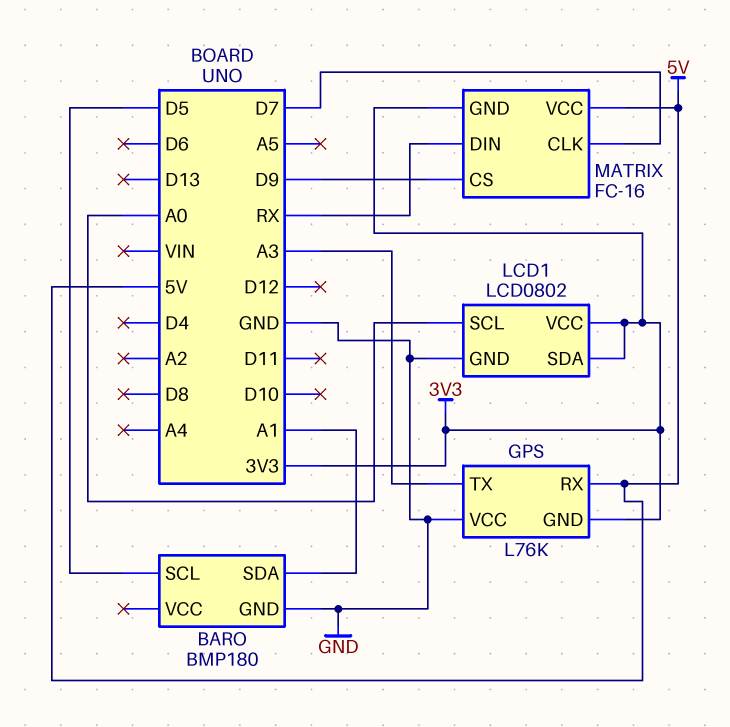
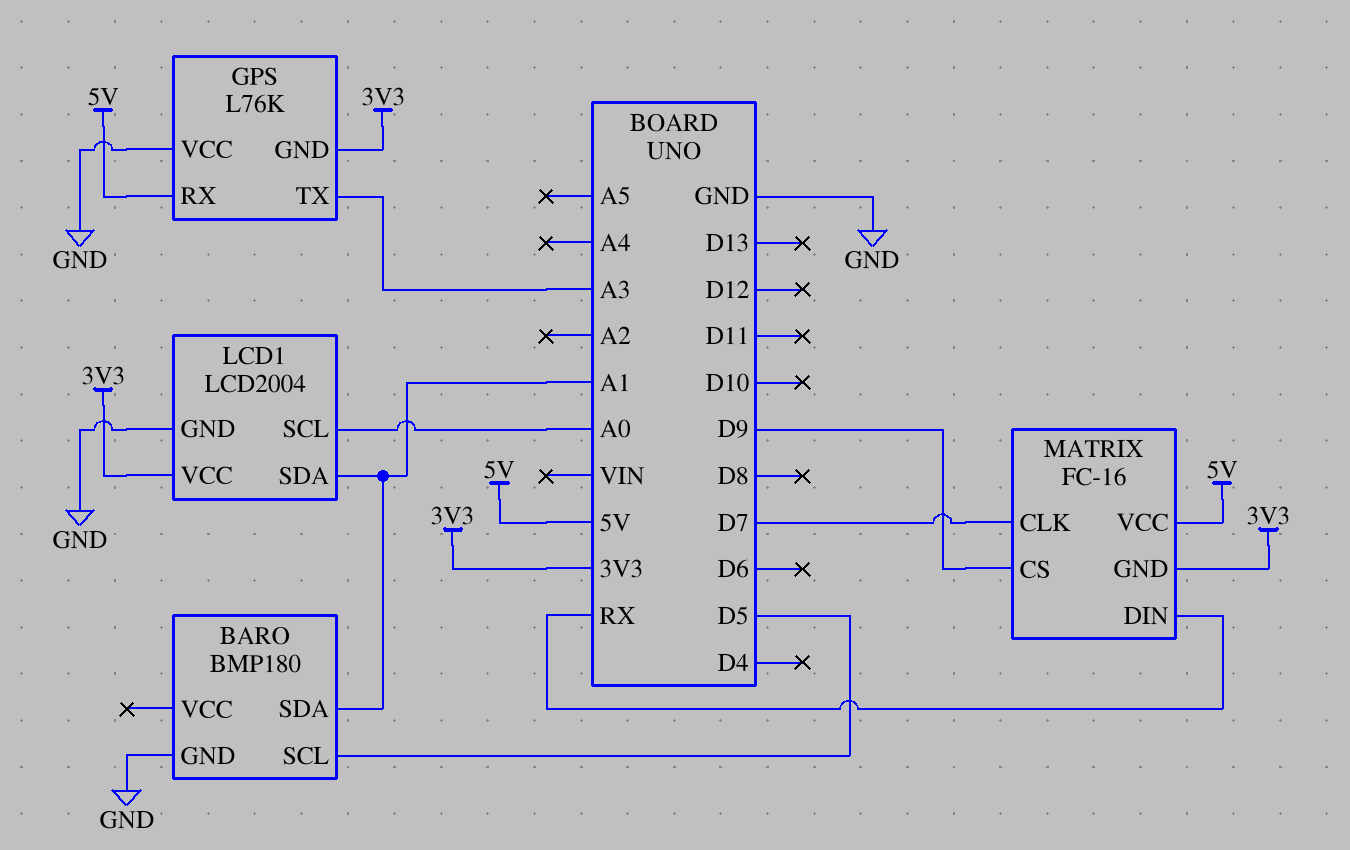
LCD1: LCD0802 -> LCD2004
LCD1 pin SDA: 3V3 -> A1

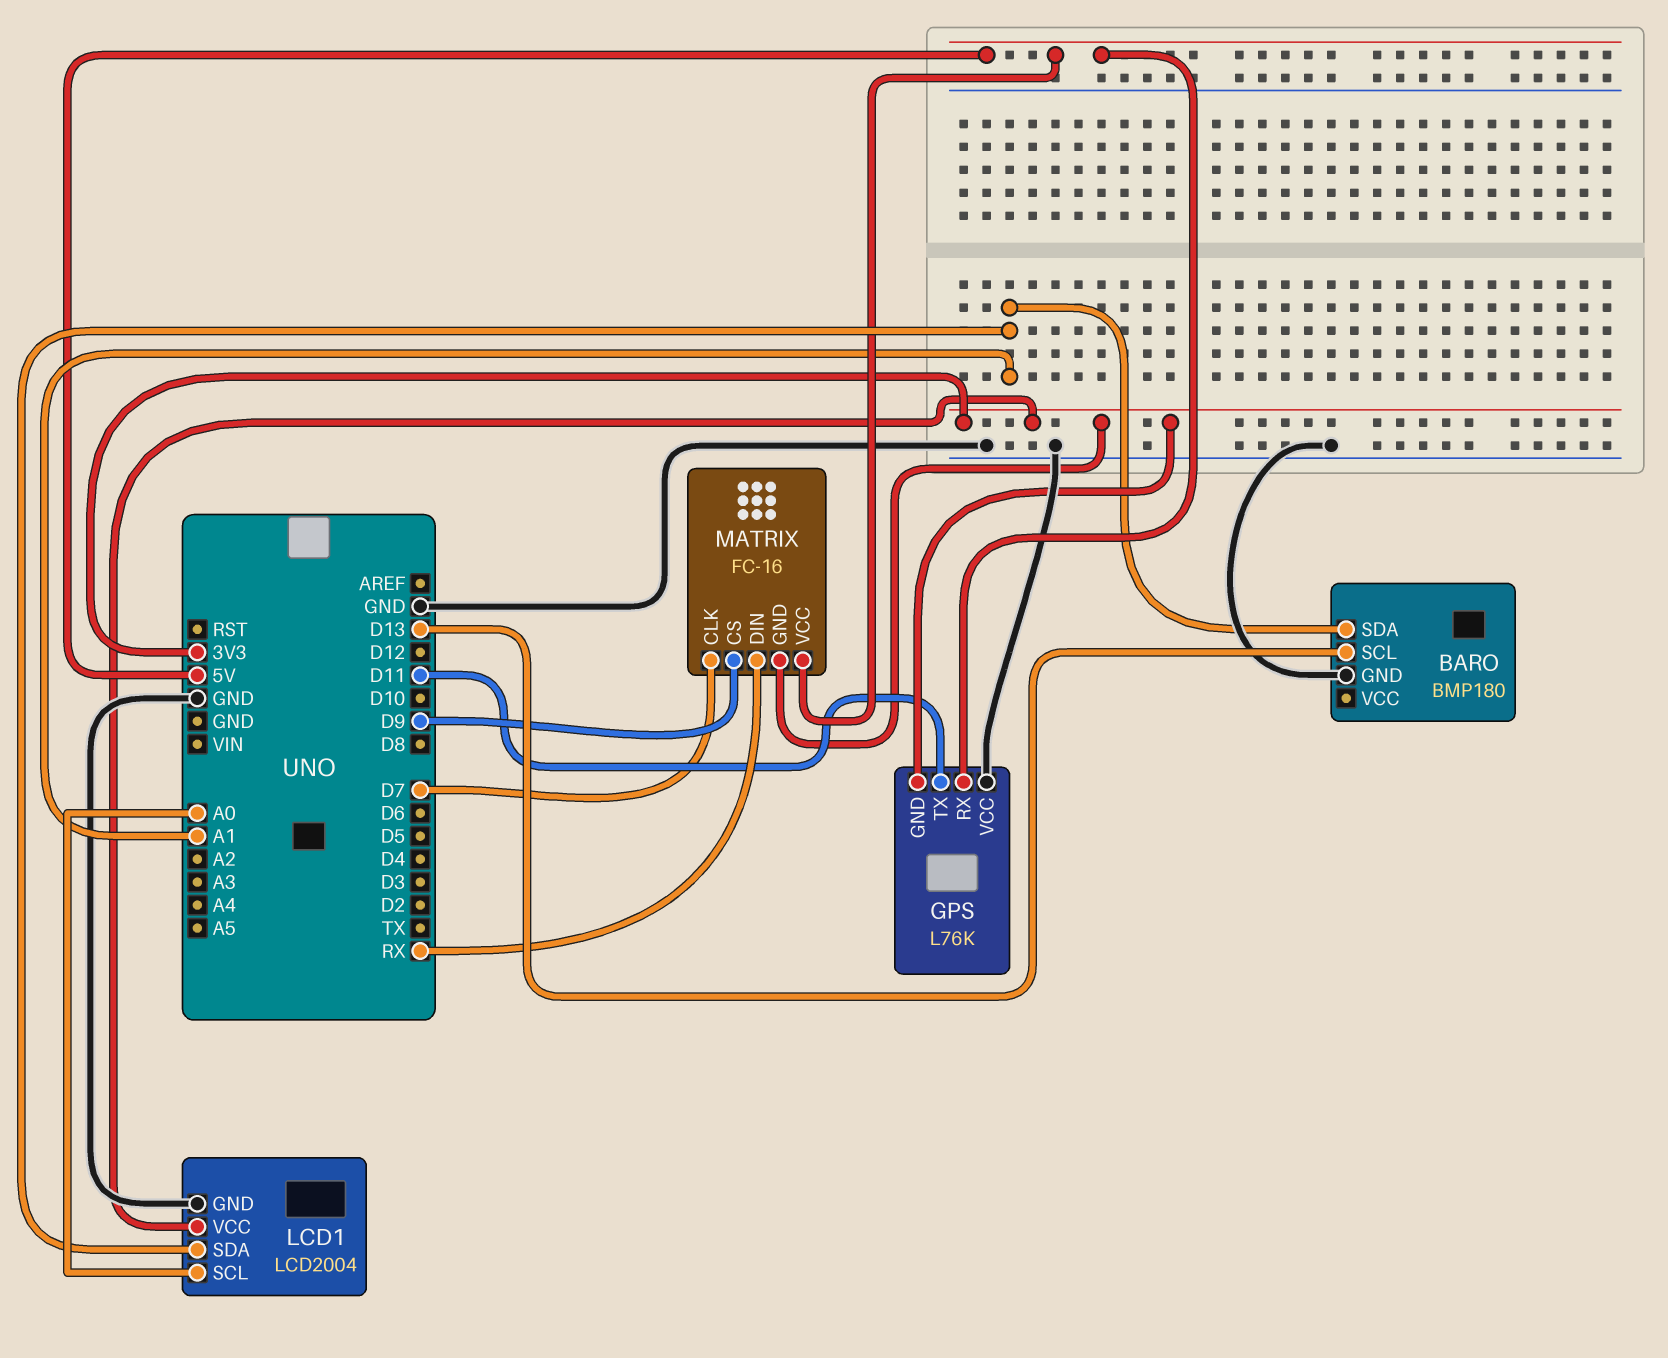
BARO pin SCL: D5 -> D13
GPS pin TX: A3 -> D11

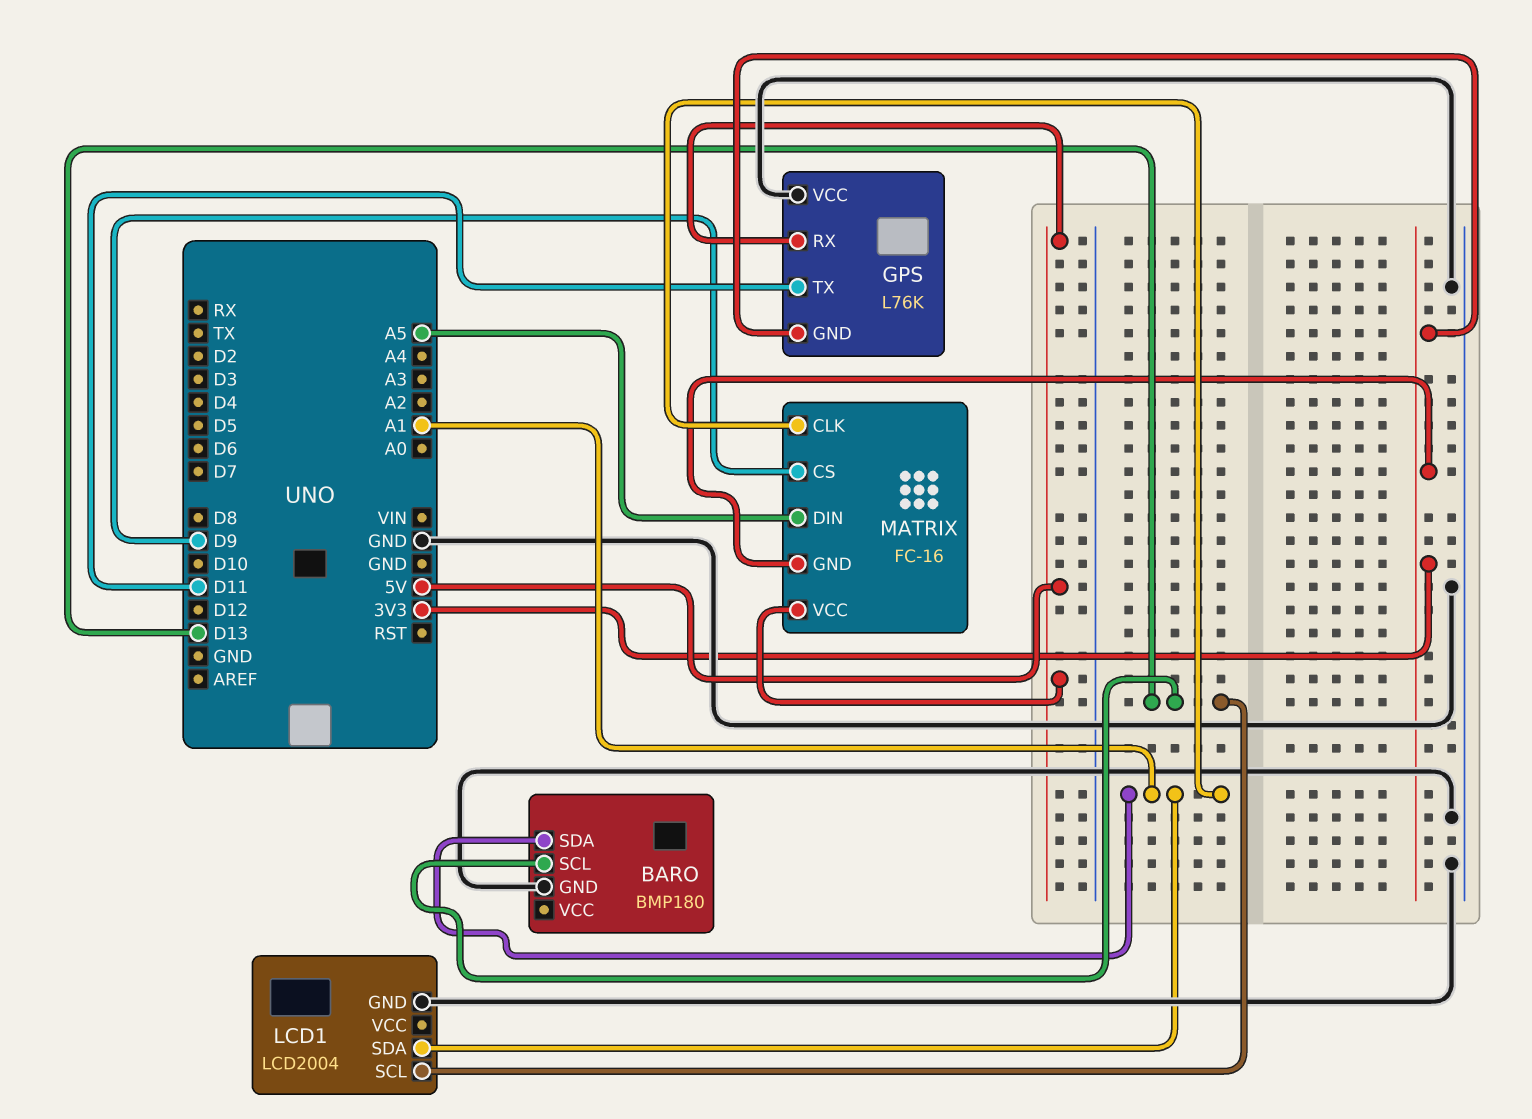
LCD1 pin SCL: A0 -> D13
LCD1 pin VCC: 3V3 -> none
MATRIX pin CLK: D7 -> A1
MATRIX pin DIN: RX -> A5

